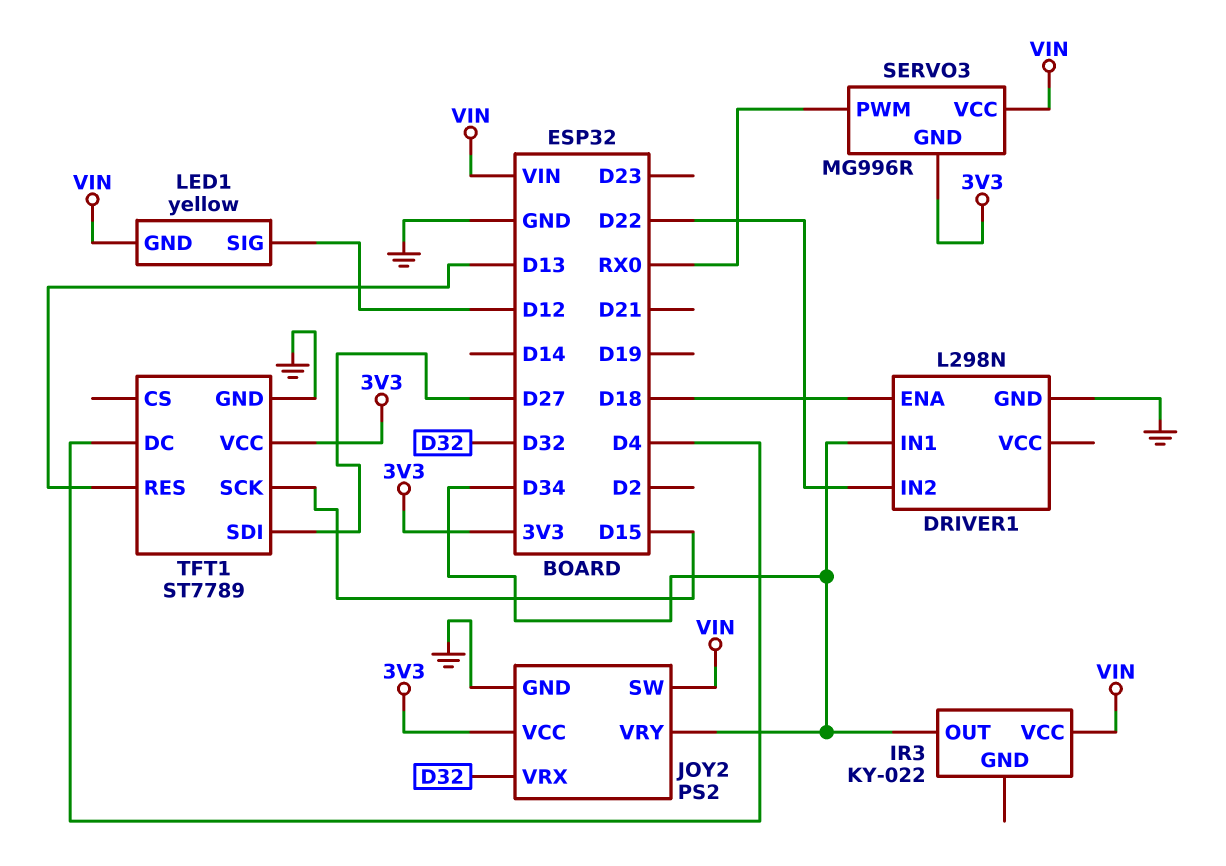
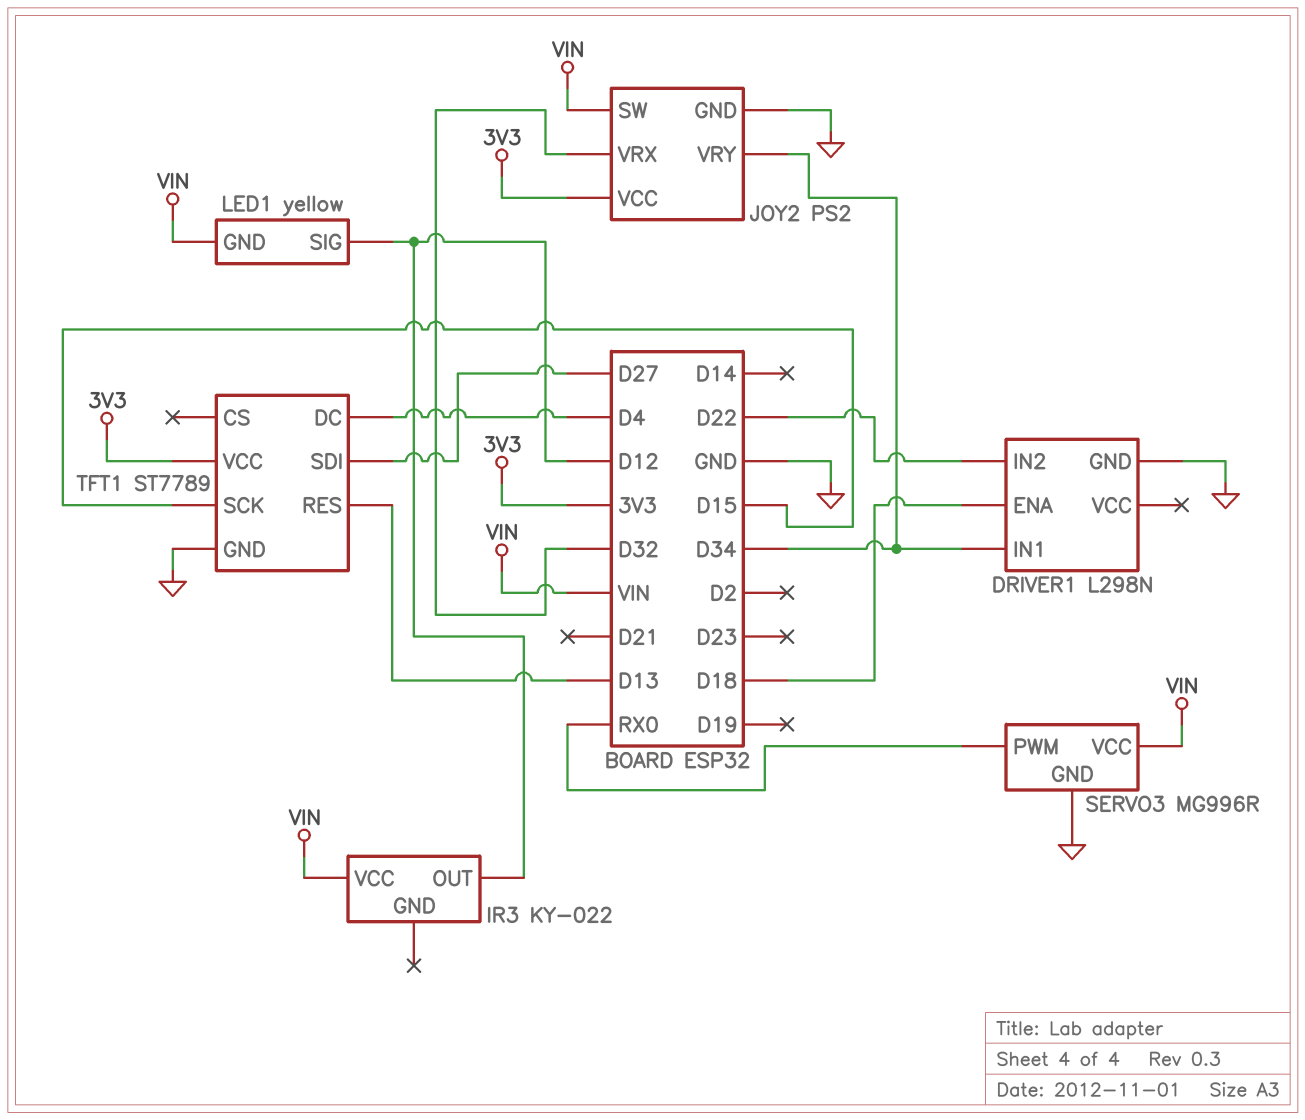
IR3 pin OUT: D34 -> D12
SERVO3 pin GND: 3V3 -> GND

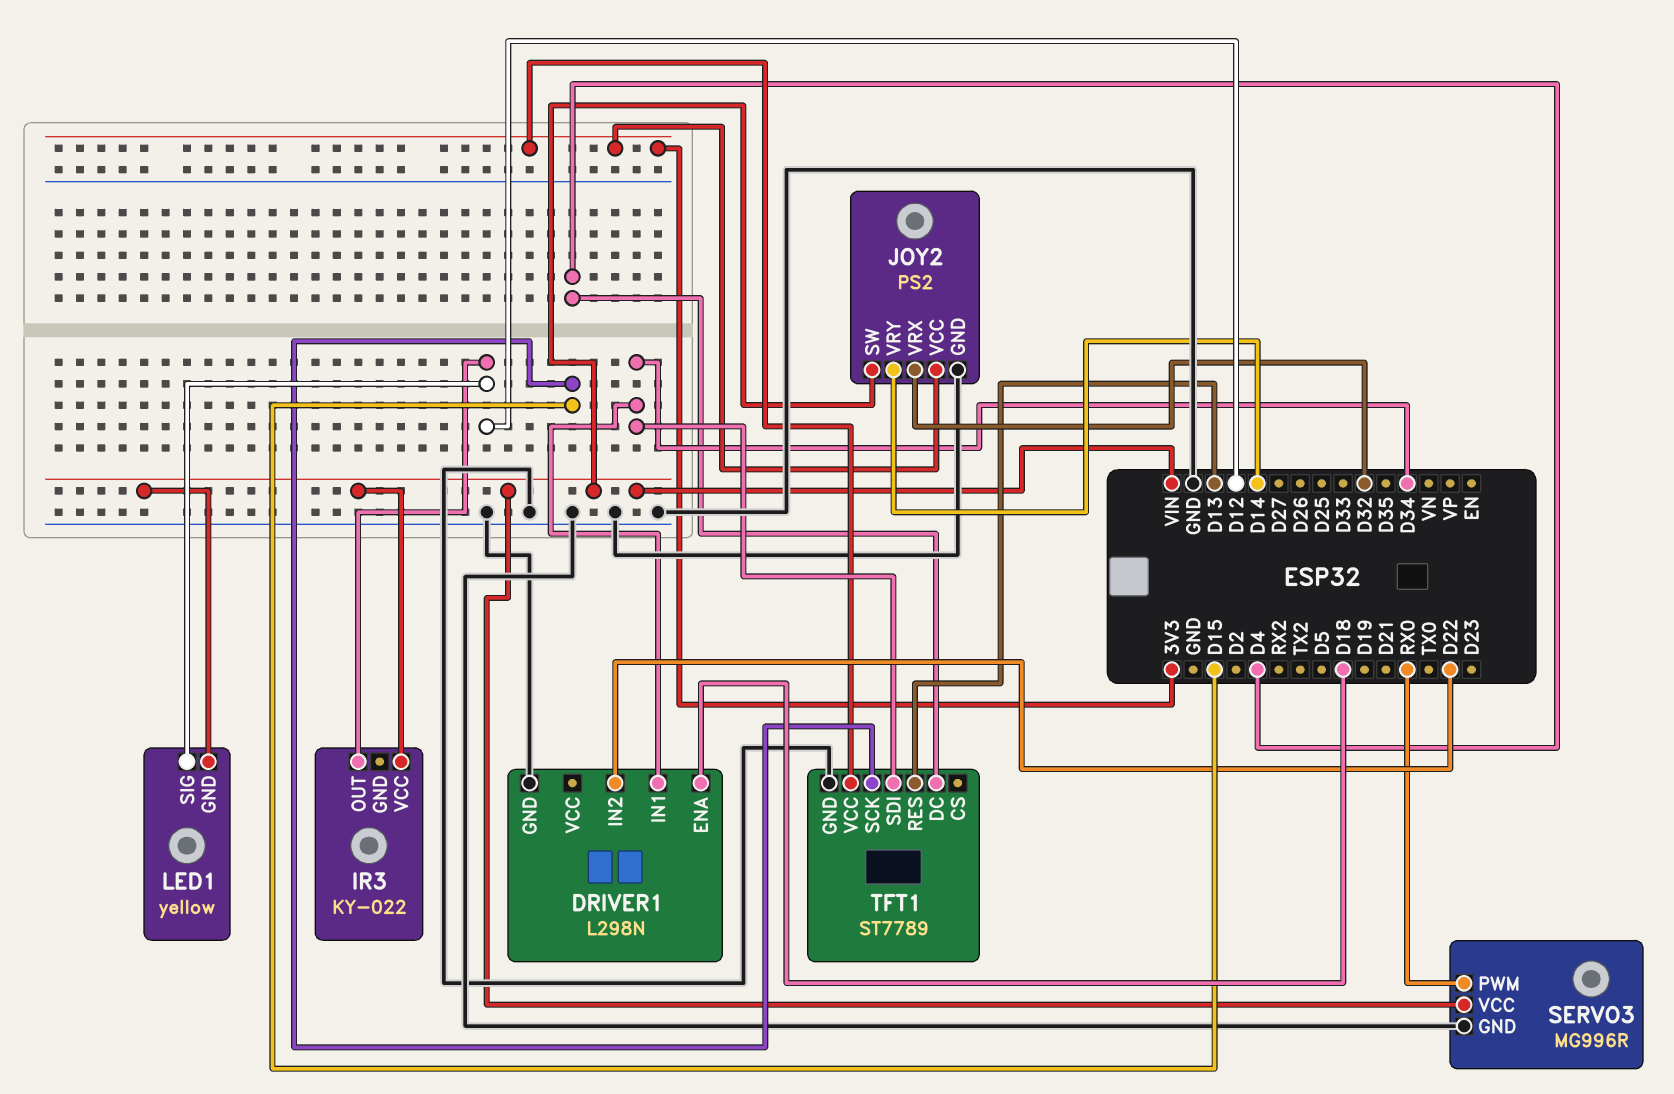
JOY2 pin VRY: D34 -> D14
TFT1 pin SDI: D27 -> D34

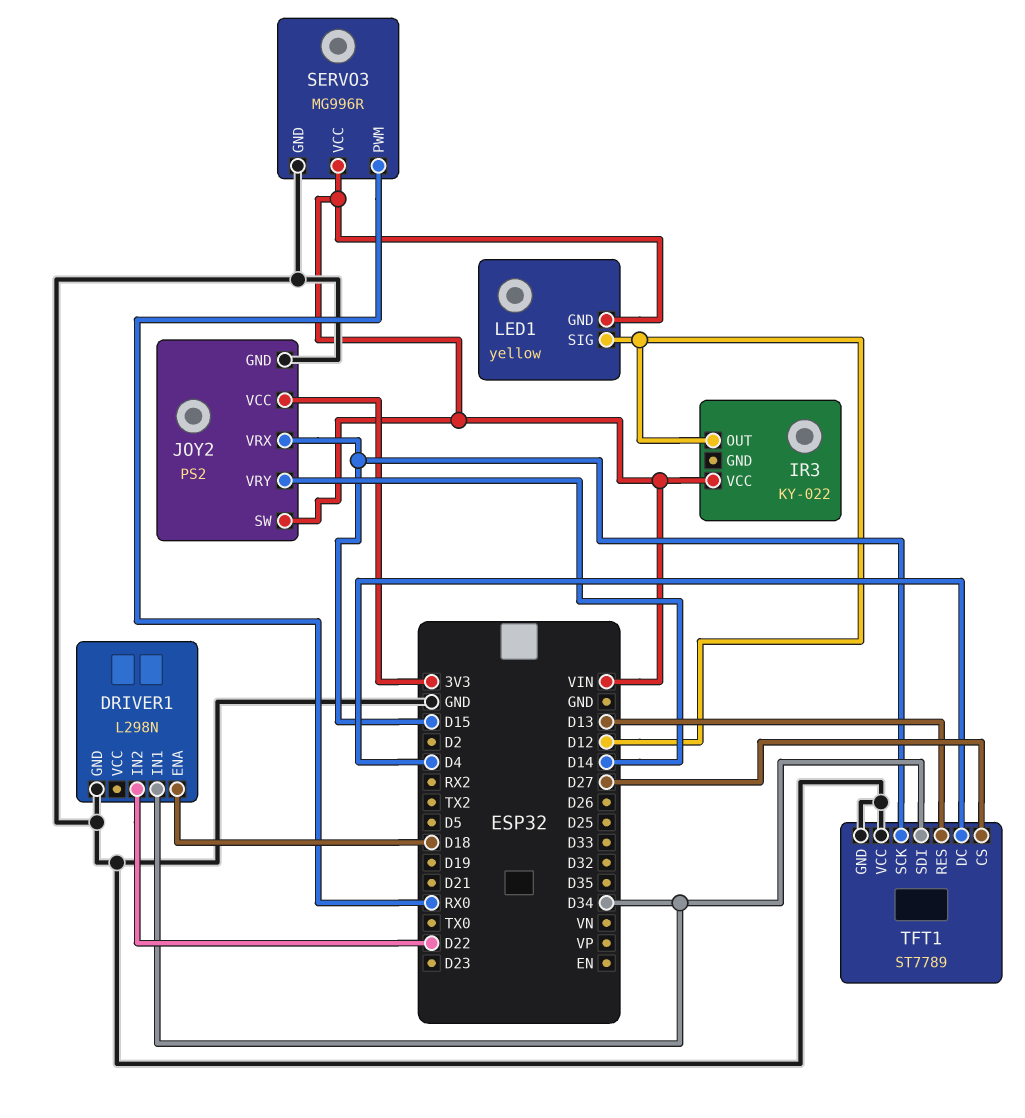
JOY2 pin VRX: D32 -> D15
TFT1 pin CS: none -> D27
TFT1 pin VCC: 3V3 -> GND

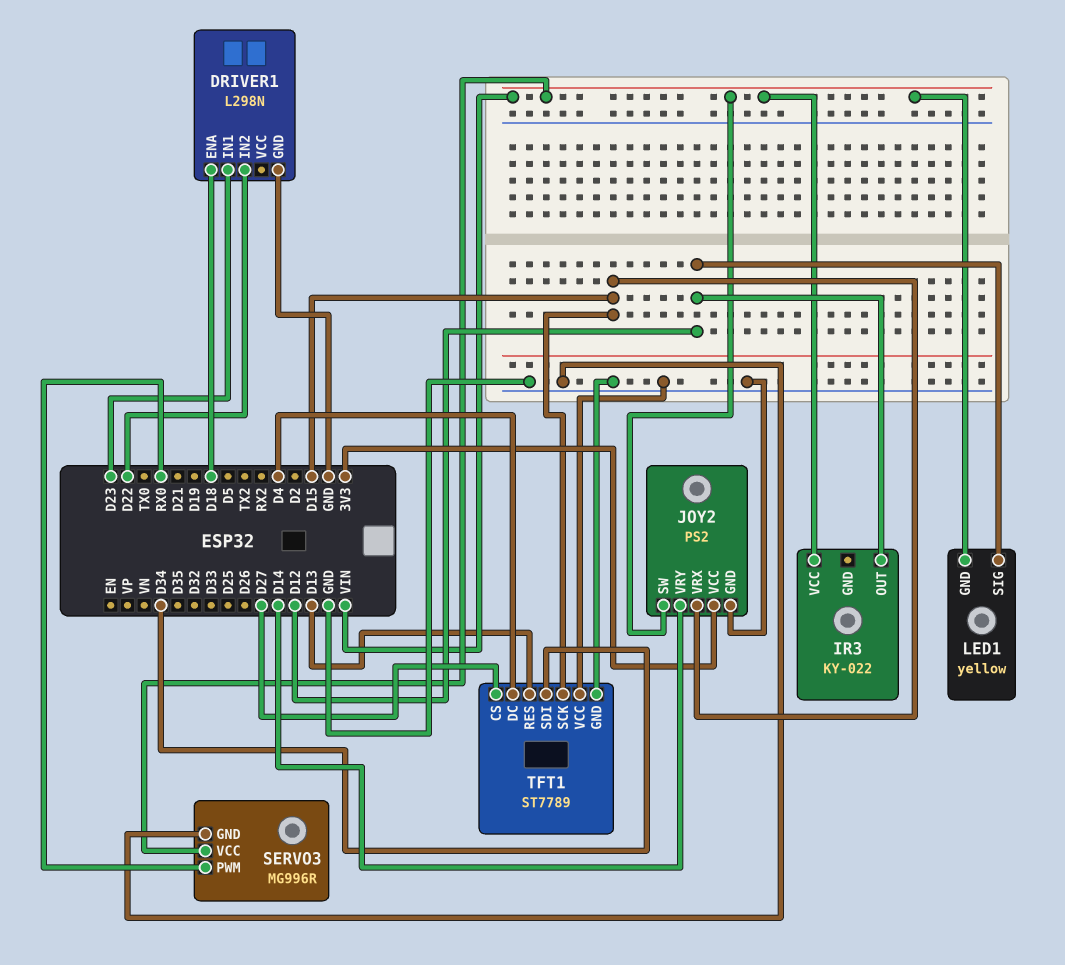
DRIVER1 pin IN1: D34 -> D23

